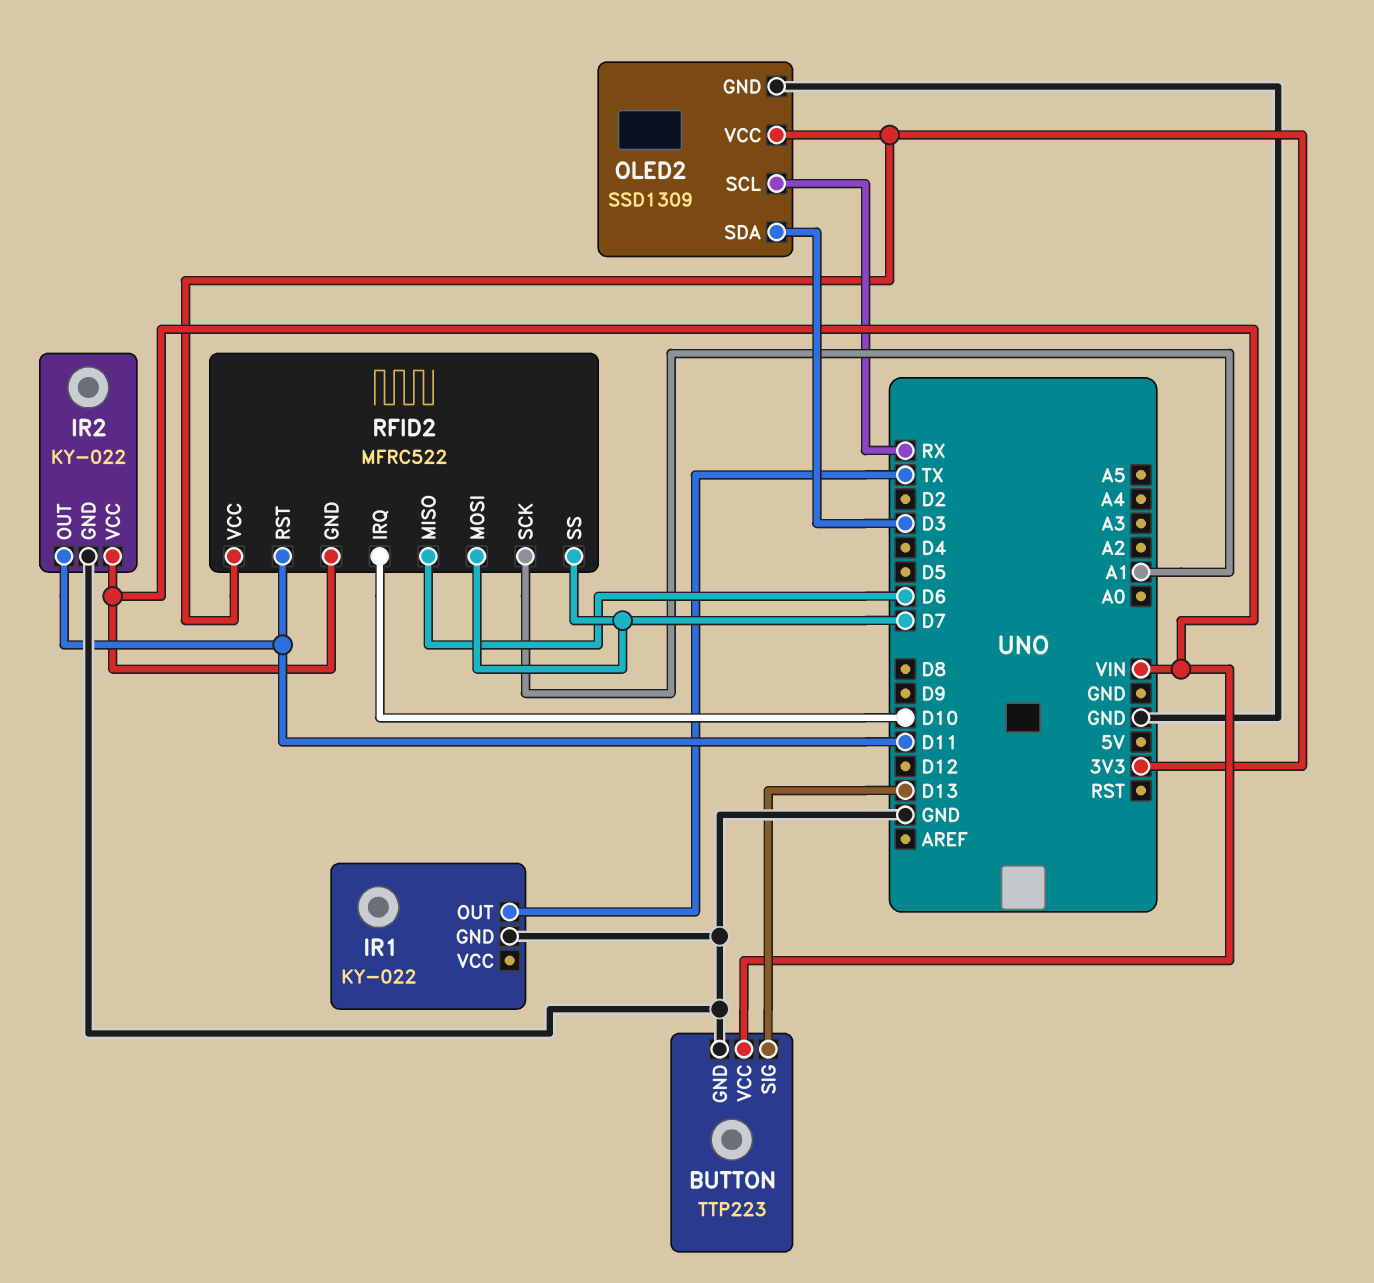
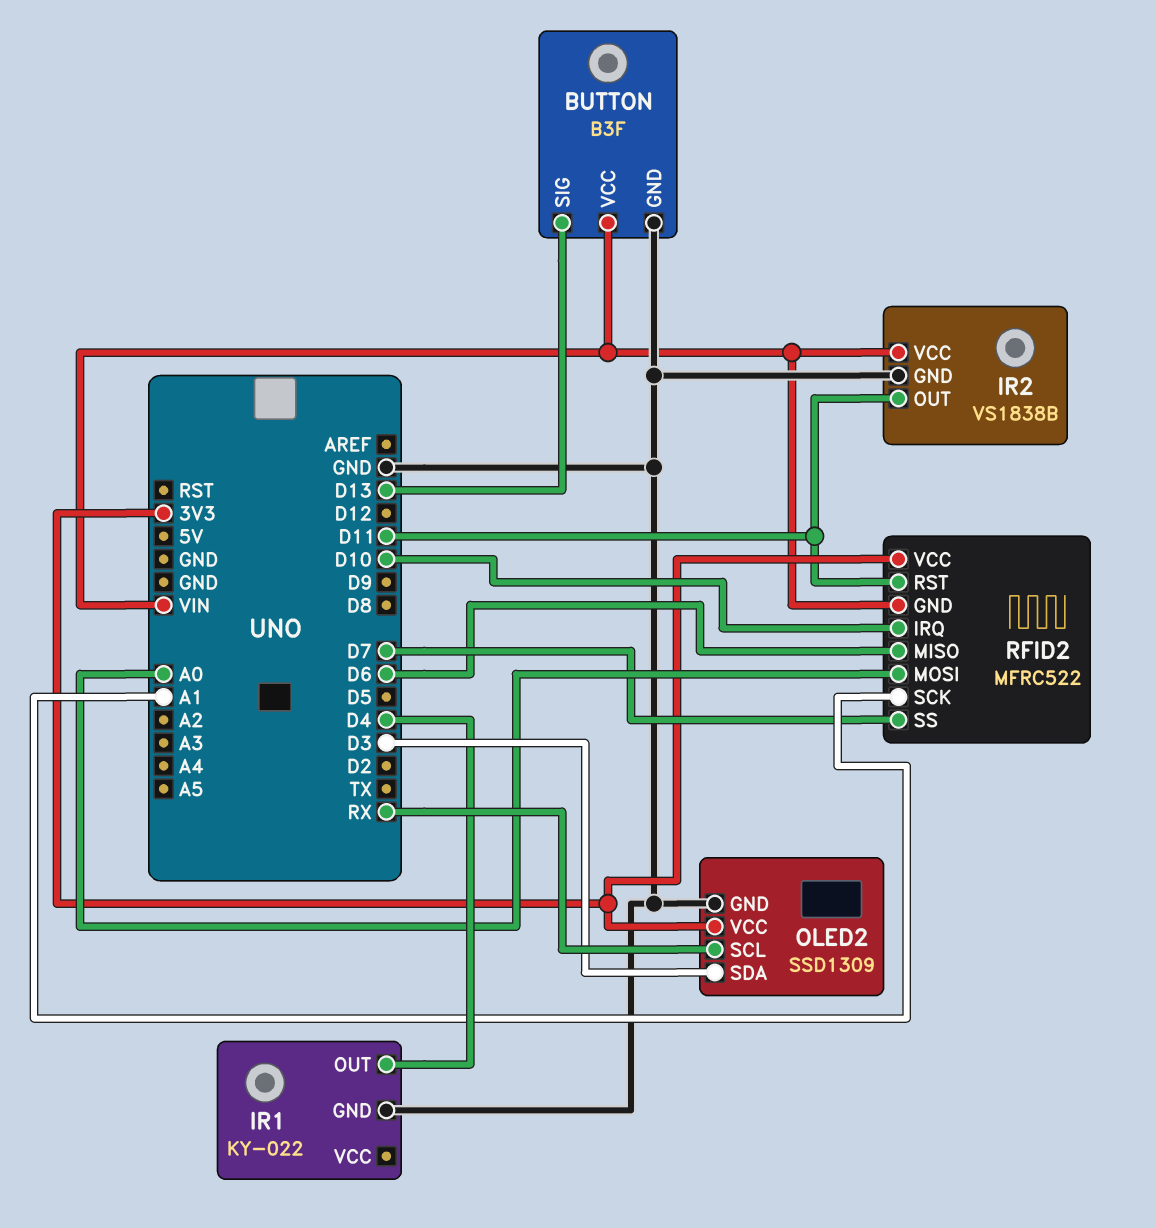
BUTTON: TTP223 -> B3F
IR1 pin OUT: TX -> D4
IR2: KY-022 -> VS1838B
RFID2 pin MOSI: D7 -> A0

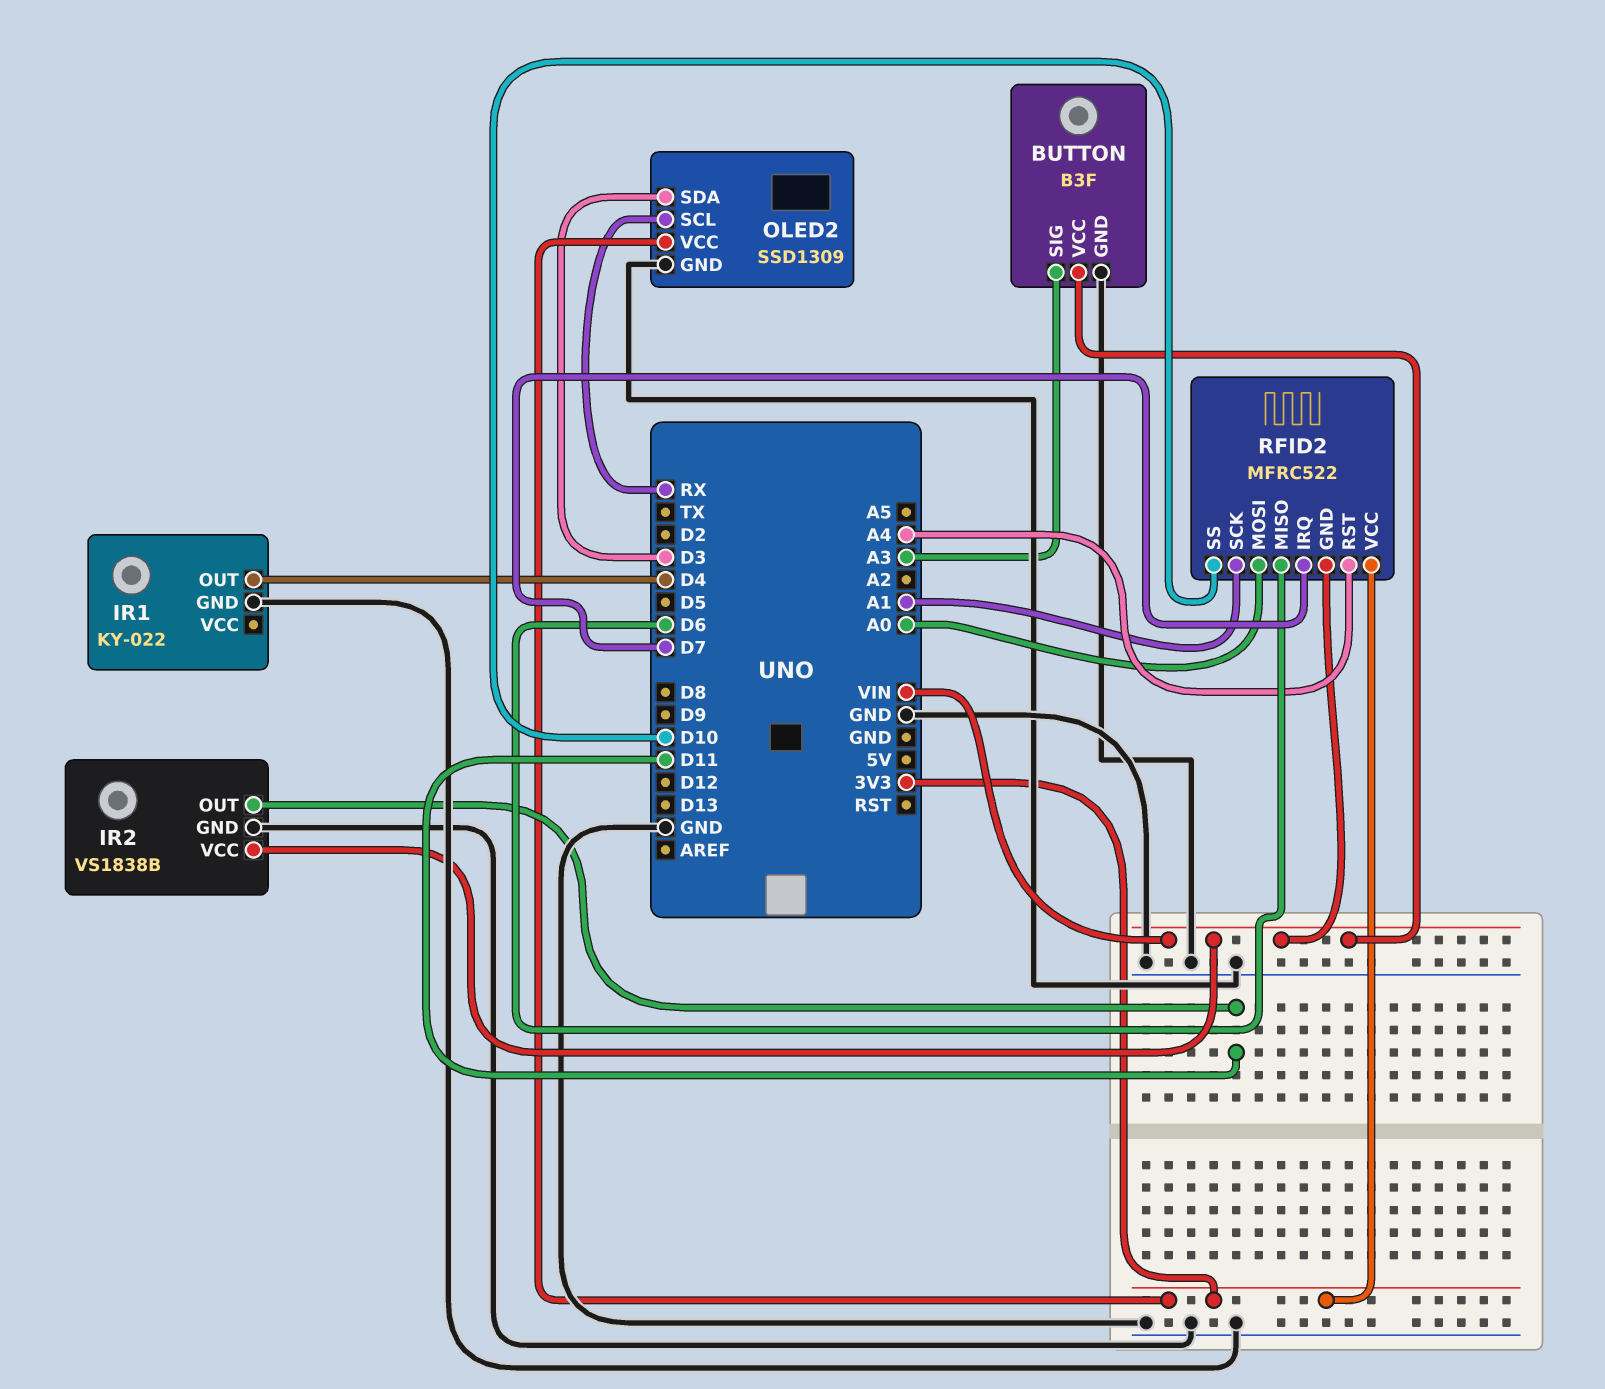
BUTTON pin SIG: D13 -> A3
RFID2 pin IRQ: D10 -> D7
RFID2 pin RST: D11 -> A4
RFID2 pin SS: D7 -> D10

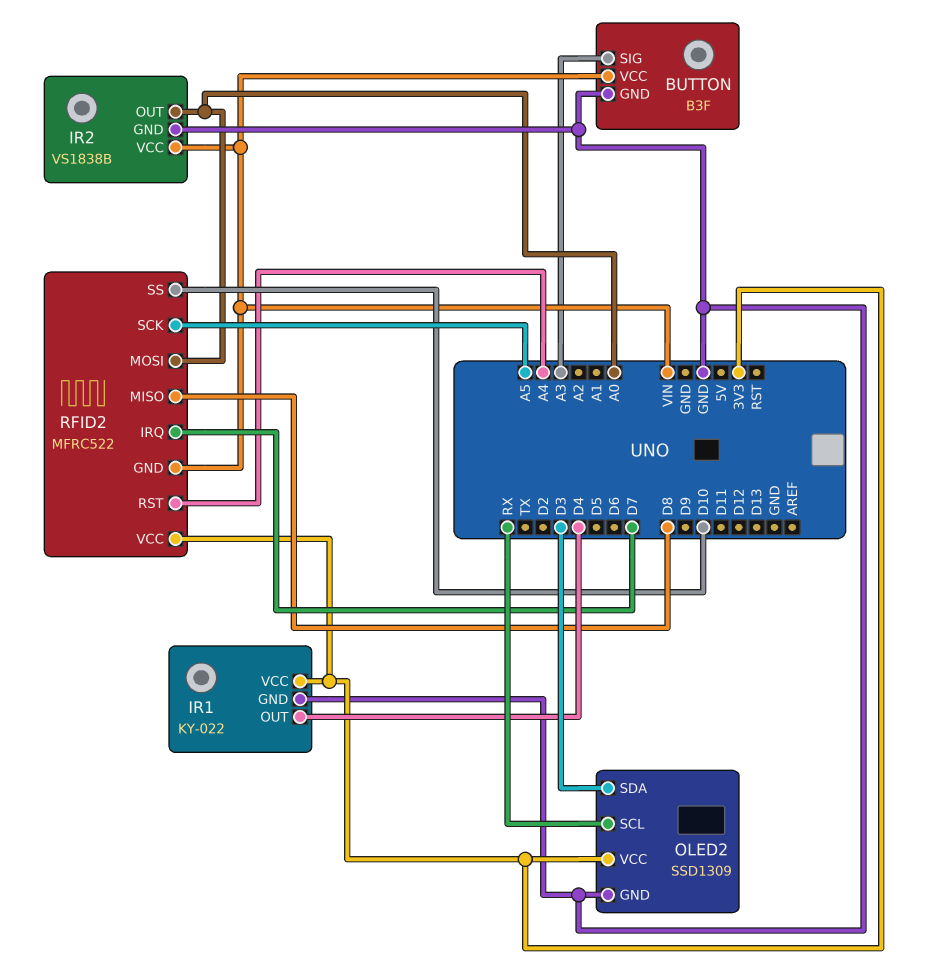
IR1 pin VCC: none -> 3V3
IR2 pin OUT: D11 -> A0
RFID2 pin MISO: D6 -> D8
RFID2 pin SCK: A1 -> A5

